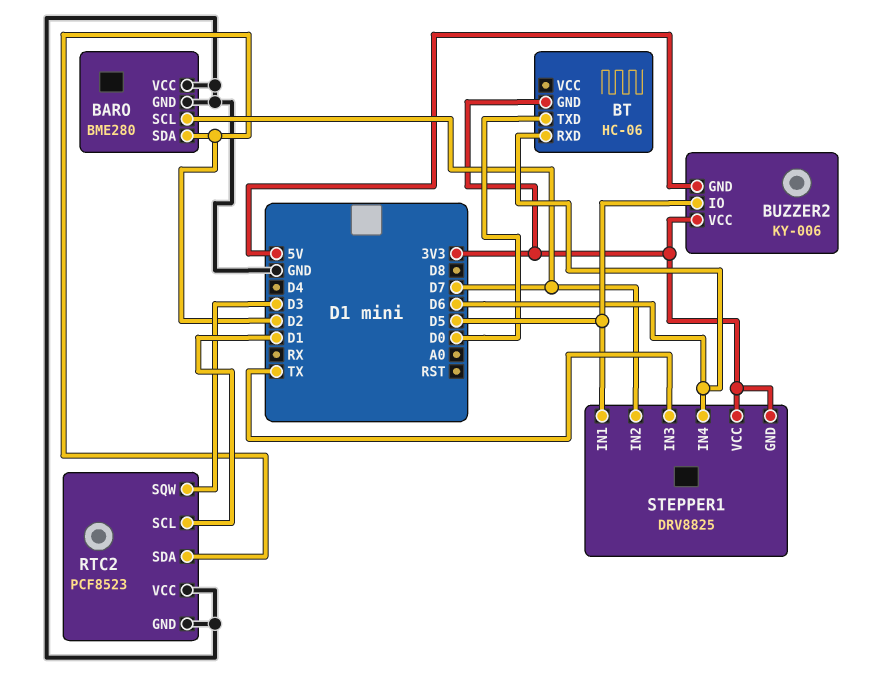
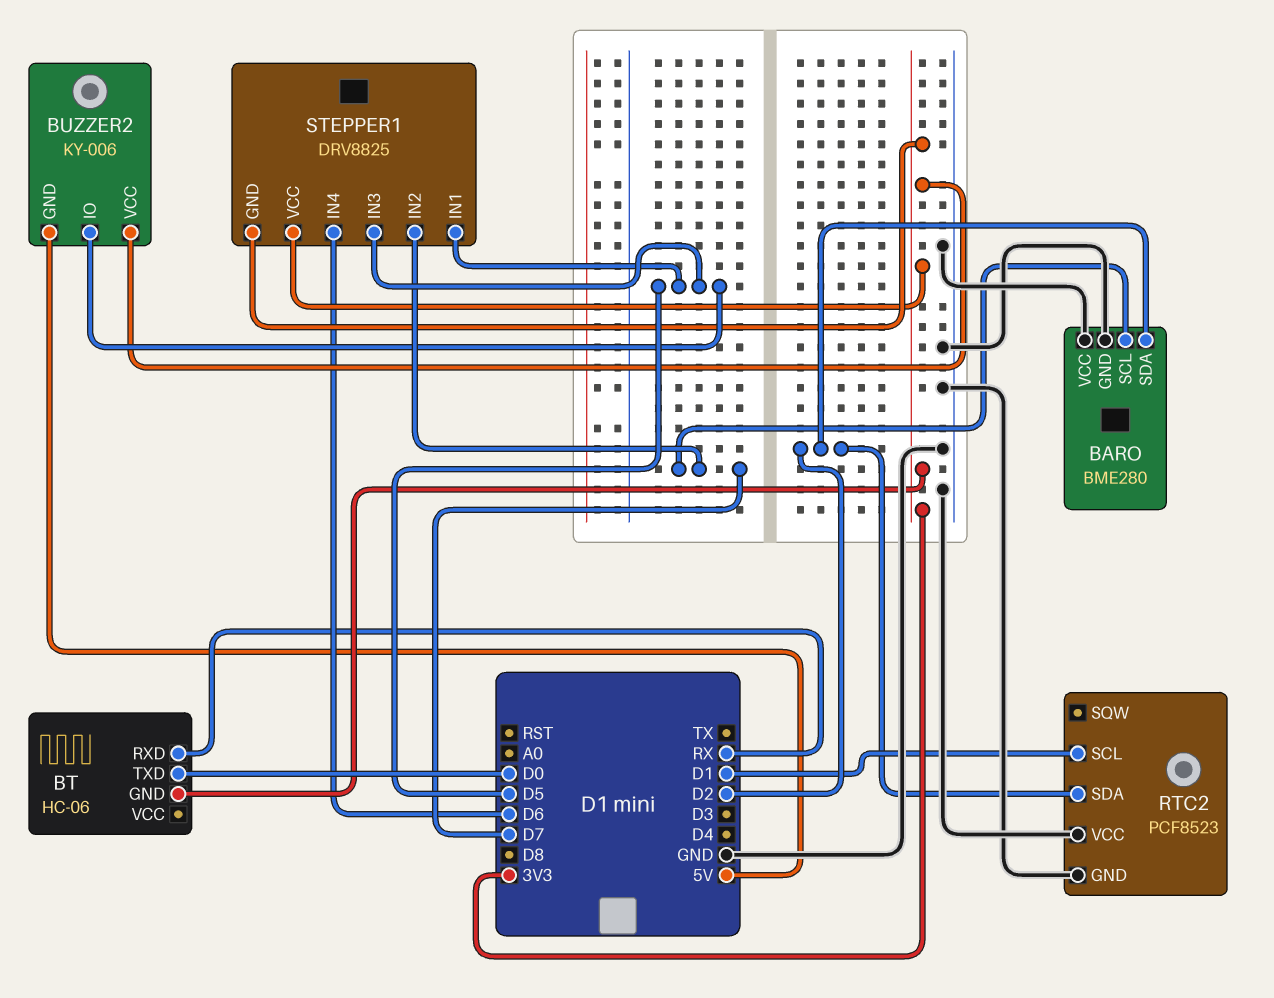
BT pin RXD: D6 -> RX
RTC2 pin SQW: D3 -> none
STEPPER1 pin IN3: TX -> D5

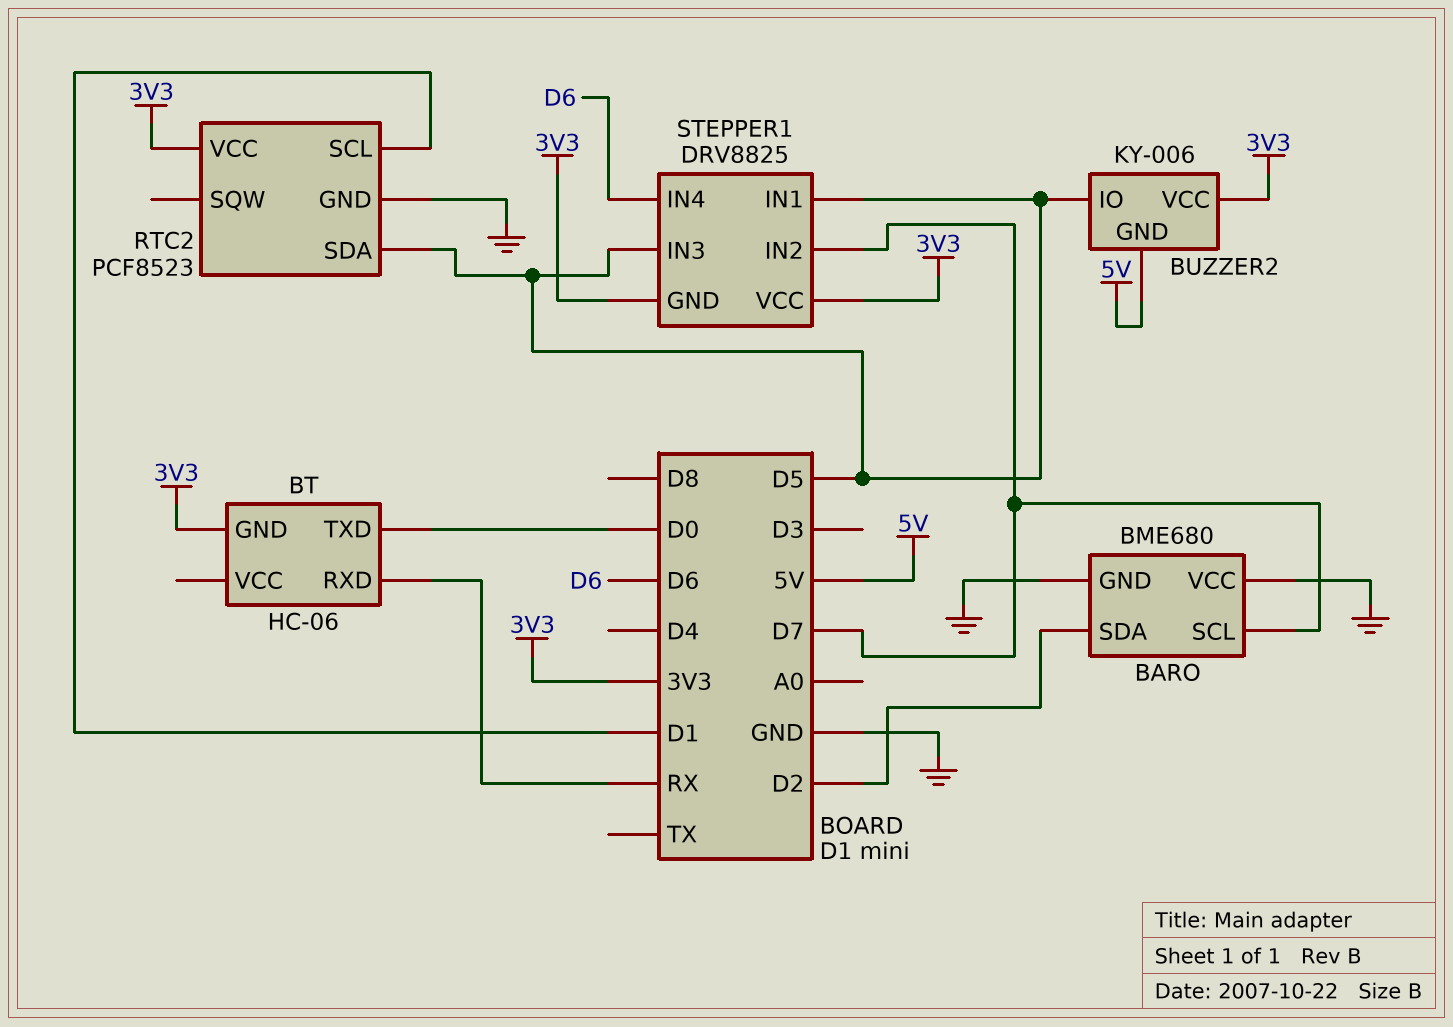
BARO: BME280 -> BME680
RTC2 pin SDA: D2 -> D5
RTC2 pin VCC: GND -> 3V3

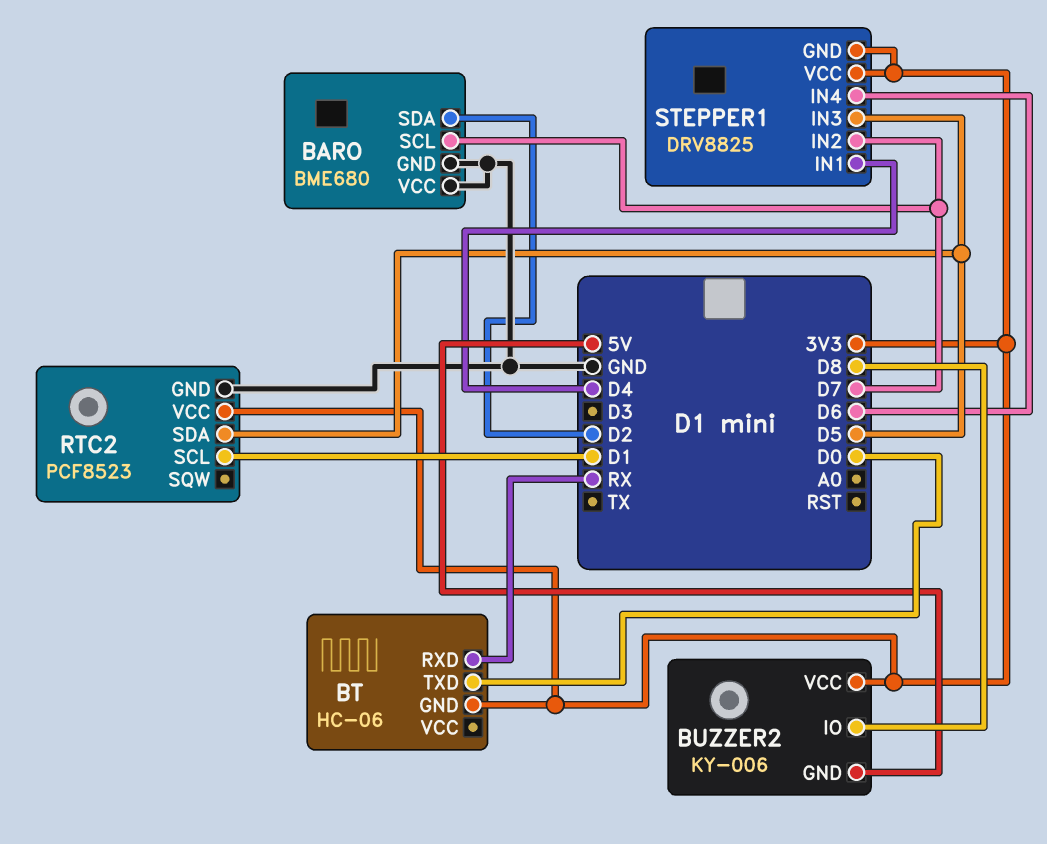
BUZZER2 pin IO: D5 -> D8
STEPPER1 pin IN1: D5 -> D4

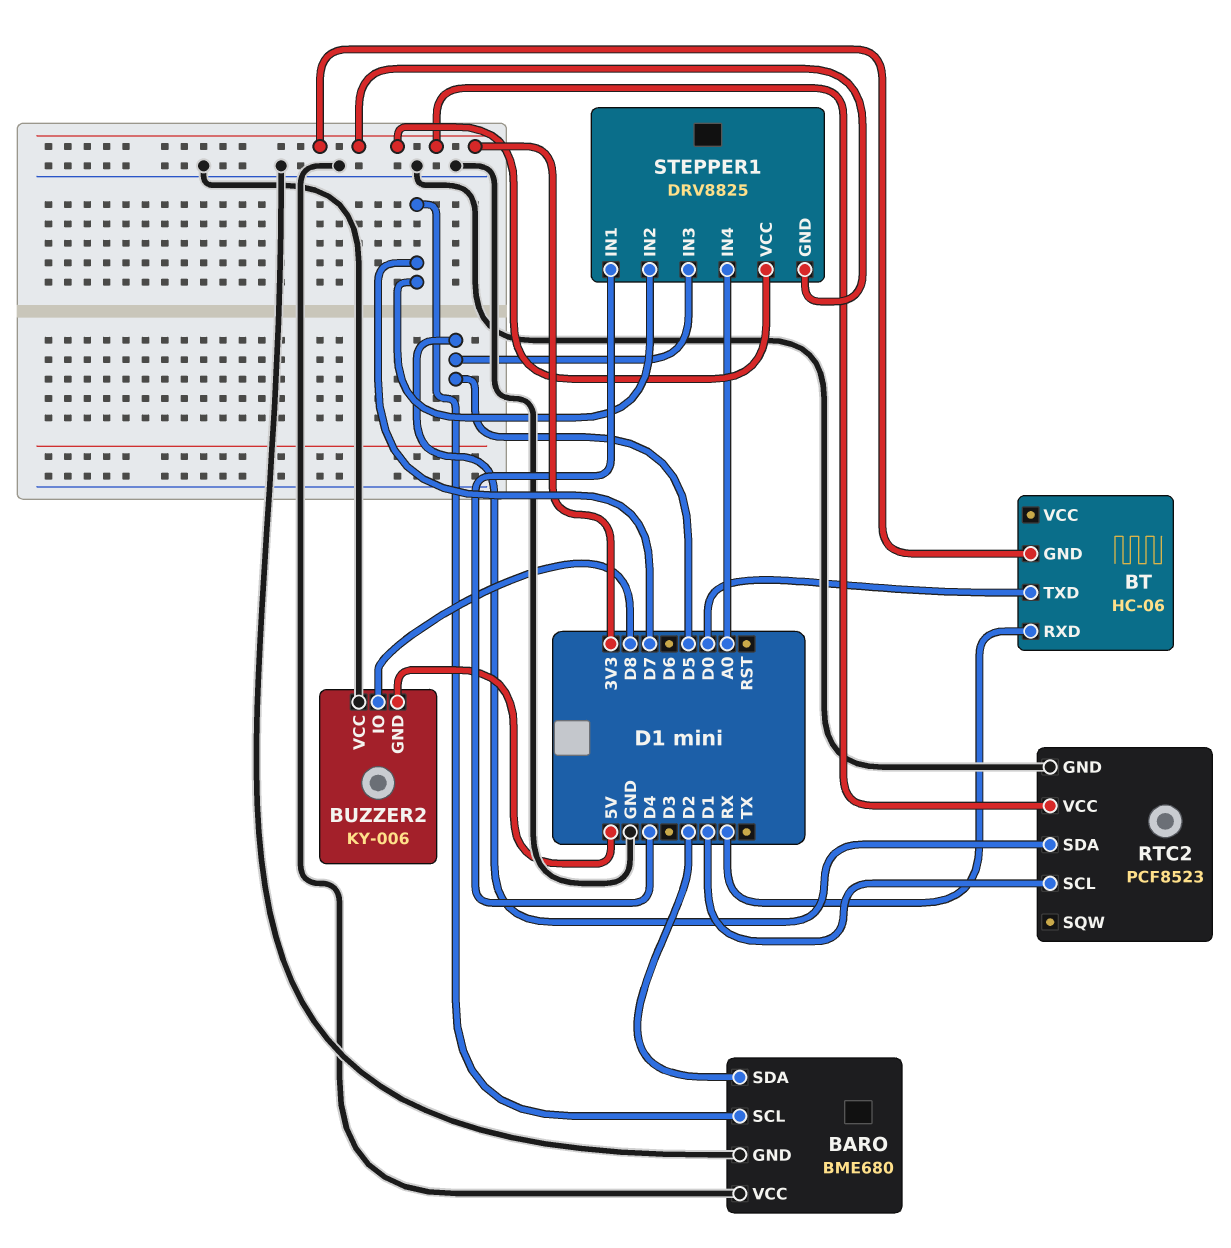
BUZZER2 pin VCC: 3V3 -> GND
STEPPER1 pin IN4: D6 -> A0

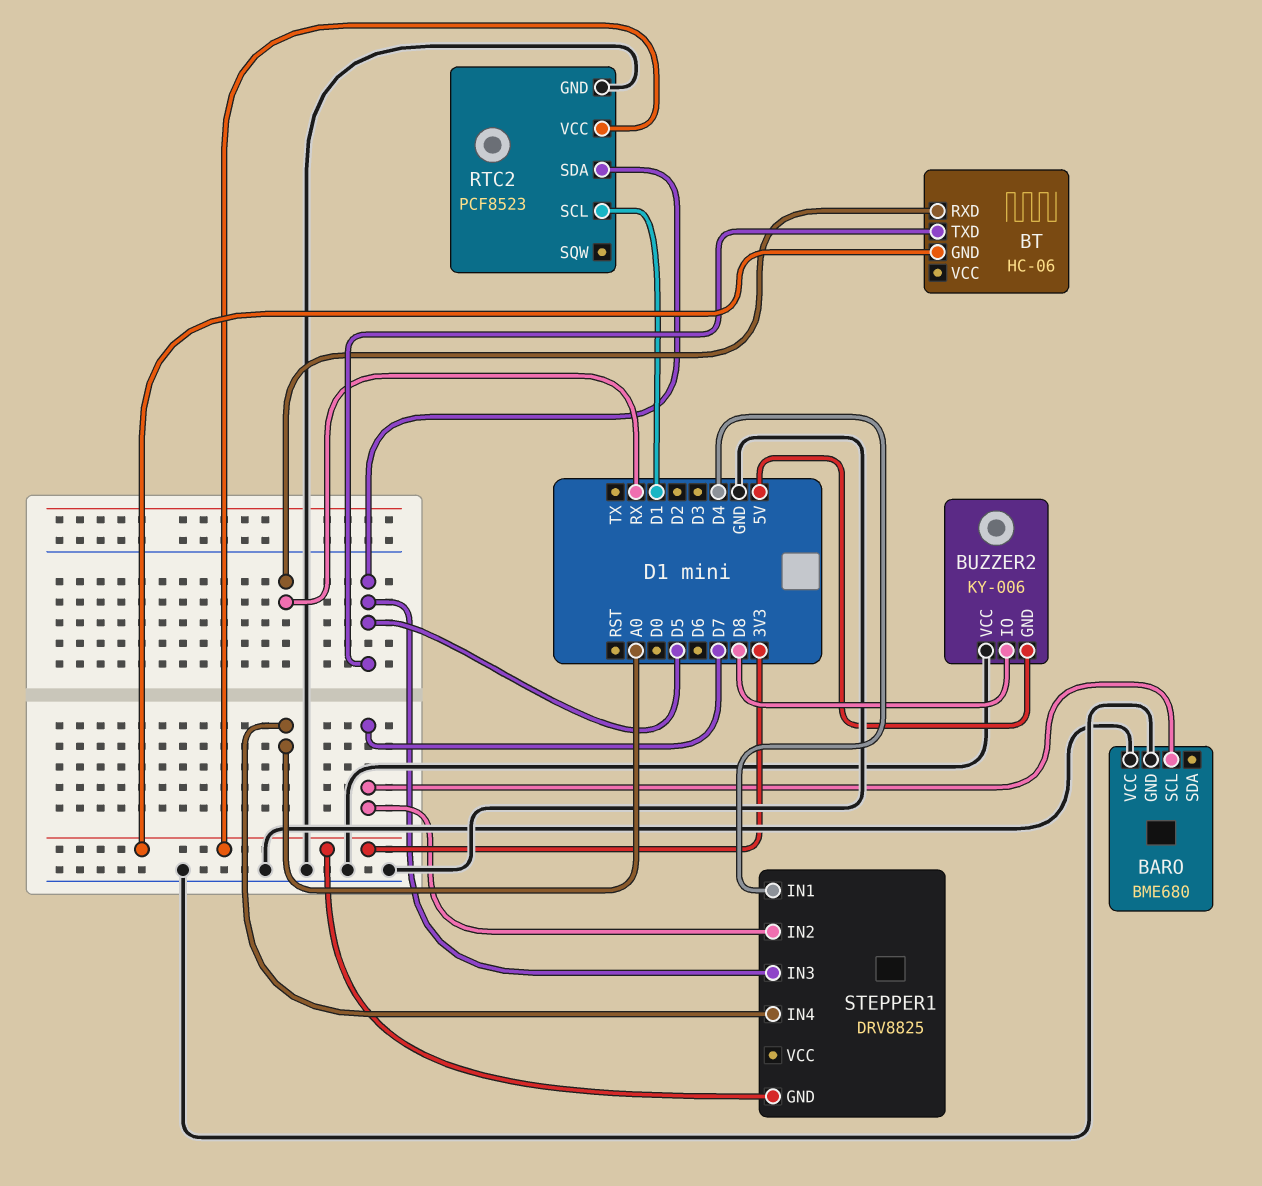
BARO pin SDA: D2 -> none
BT pin TXD: D0 -> D5
STEPPER1 pin VCC: 3V3 -> none

